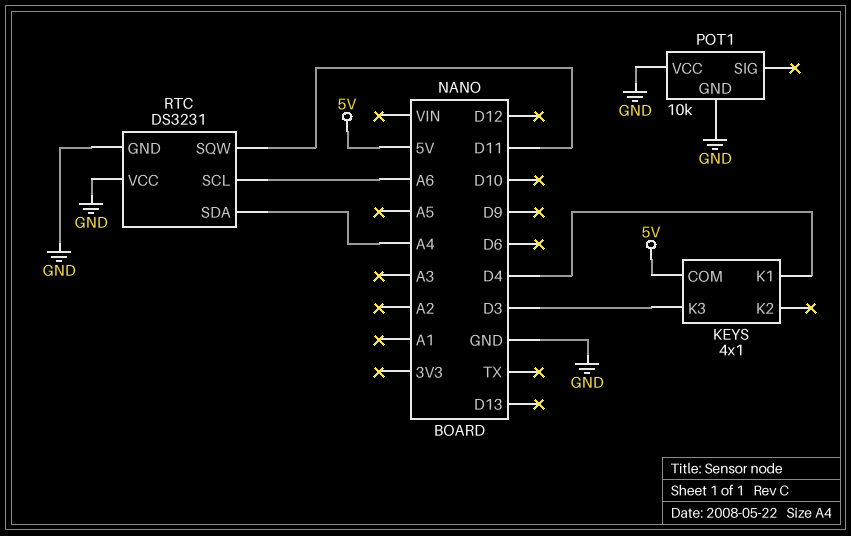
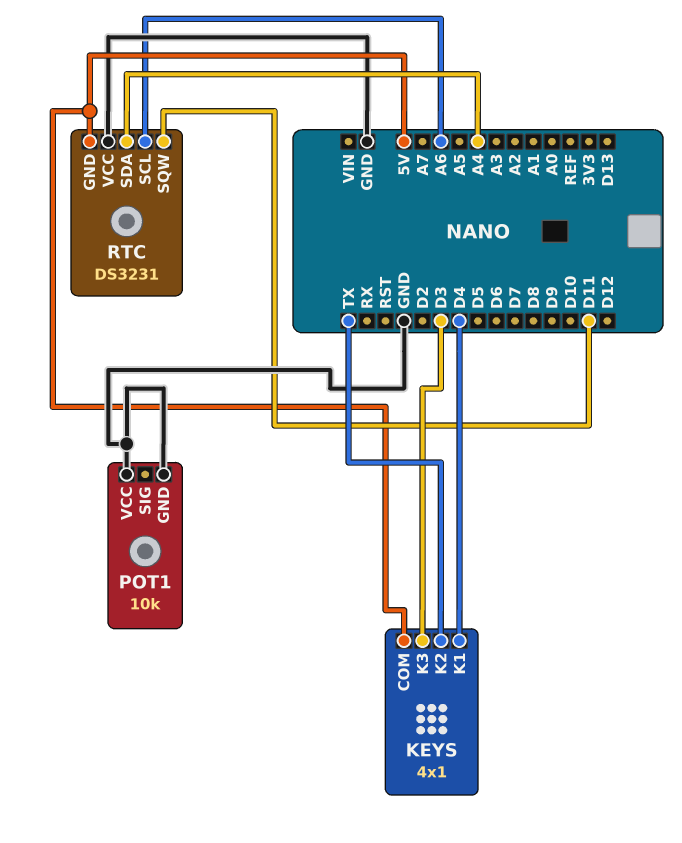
KEYS pin K2: none -> TX
RTC pin GND: GND -> 5V

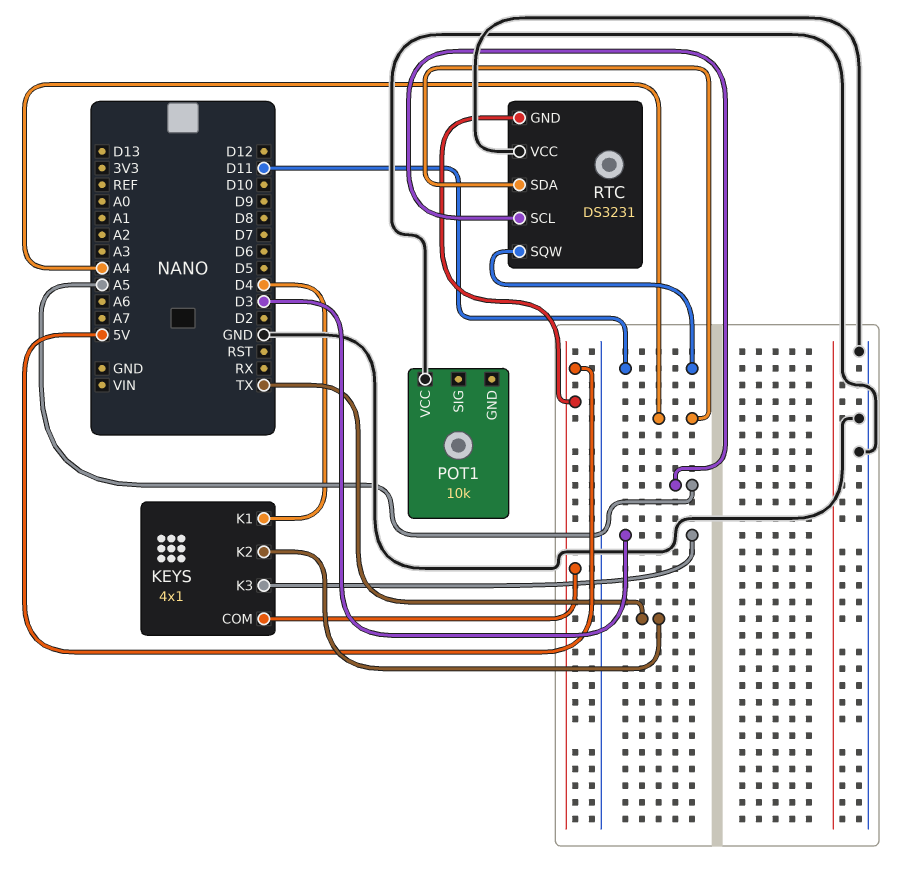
POT1 pin GND: GND -> none
RTC pin SCL: A6 -> A5

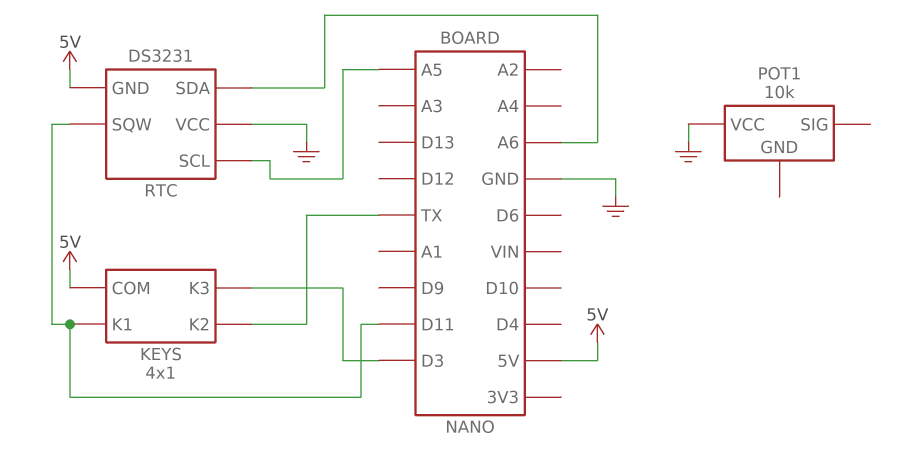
KEYS pin K1: D4 -> D11
RTC pin SDA: A4 -> A6

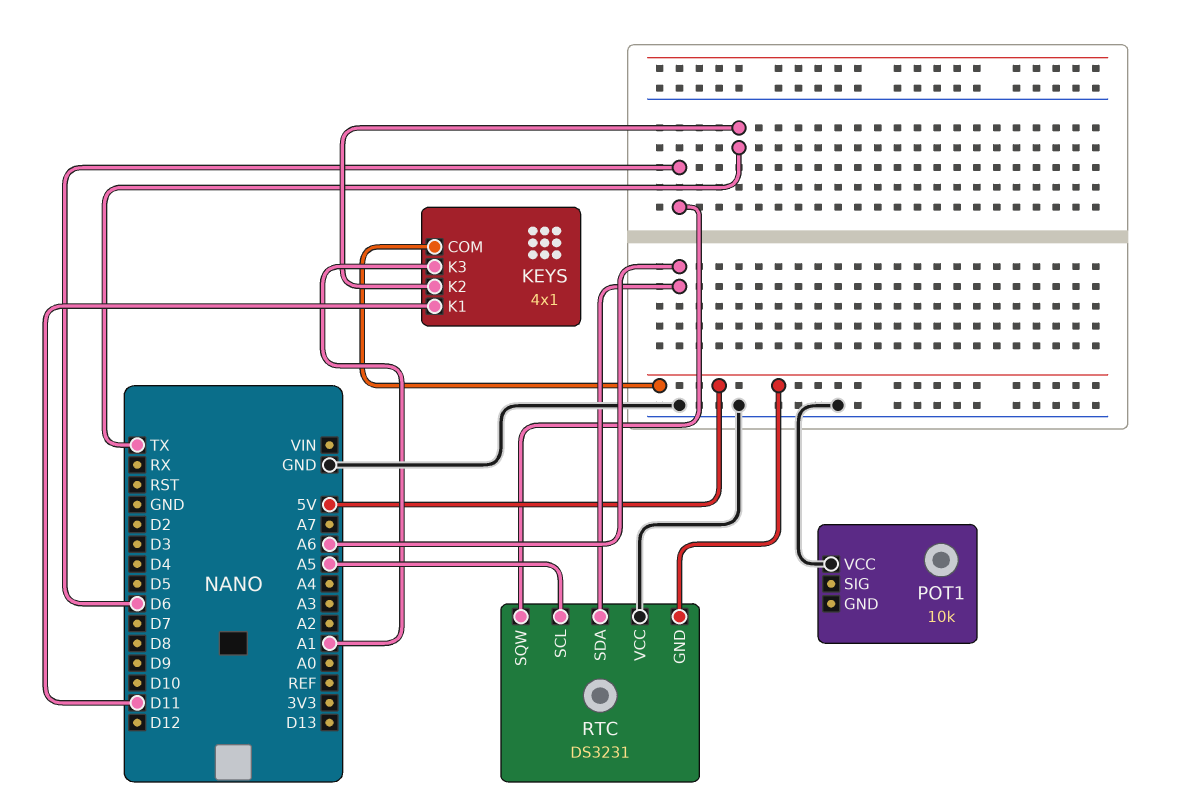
KEYS pin K3: D3 -> A1
RTC pin SQW: D11 -> D6

